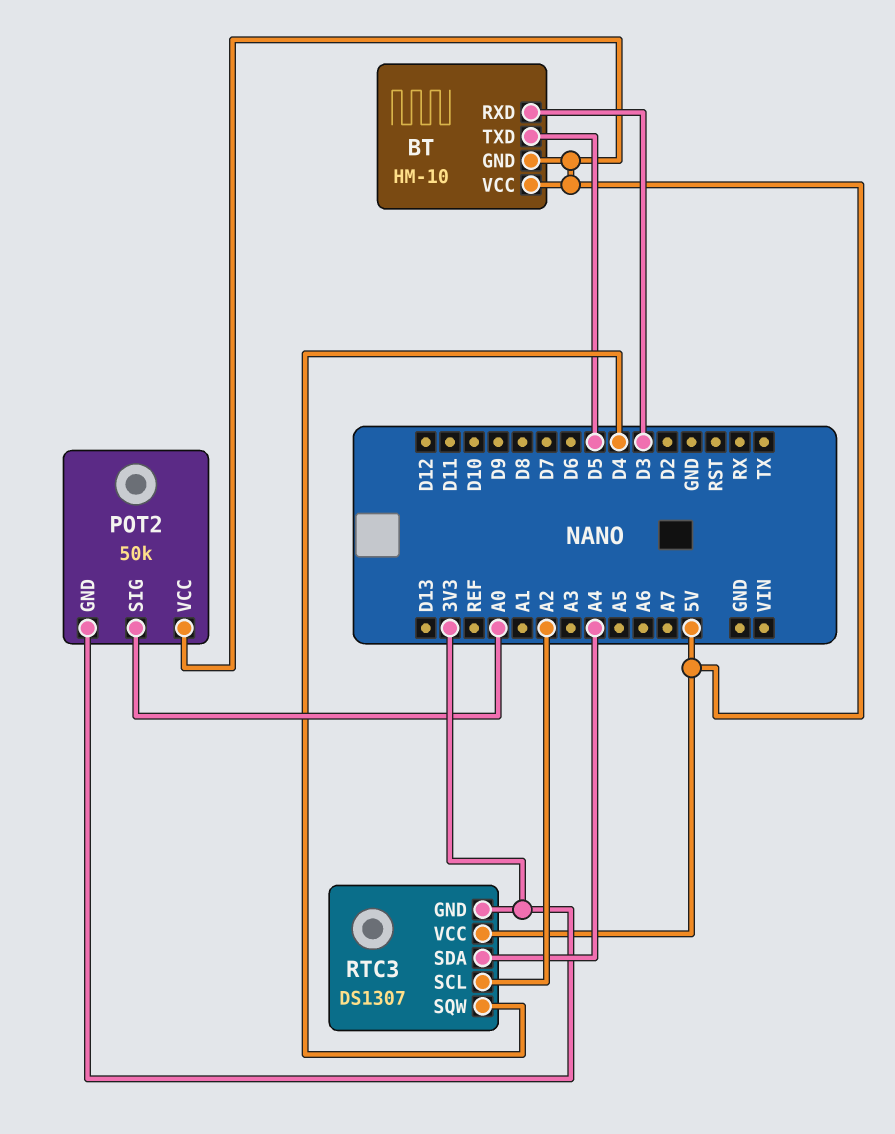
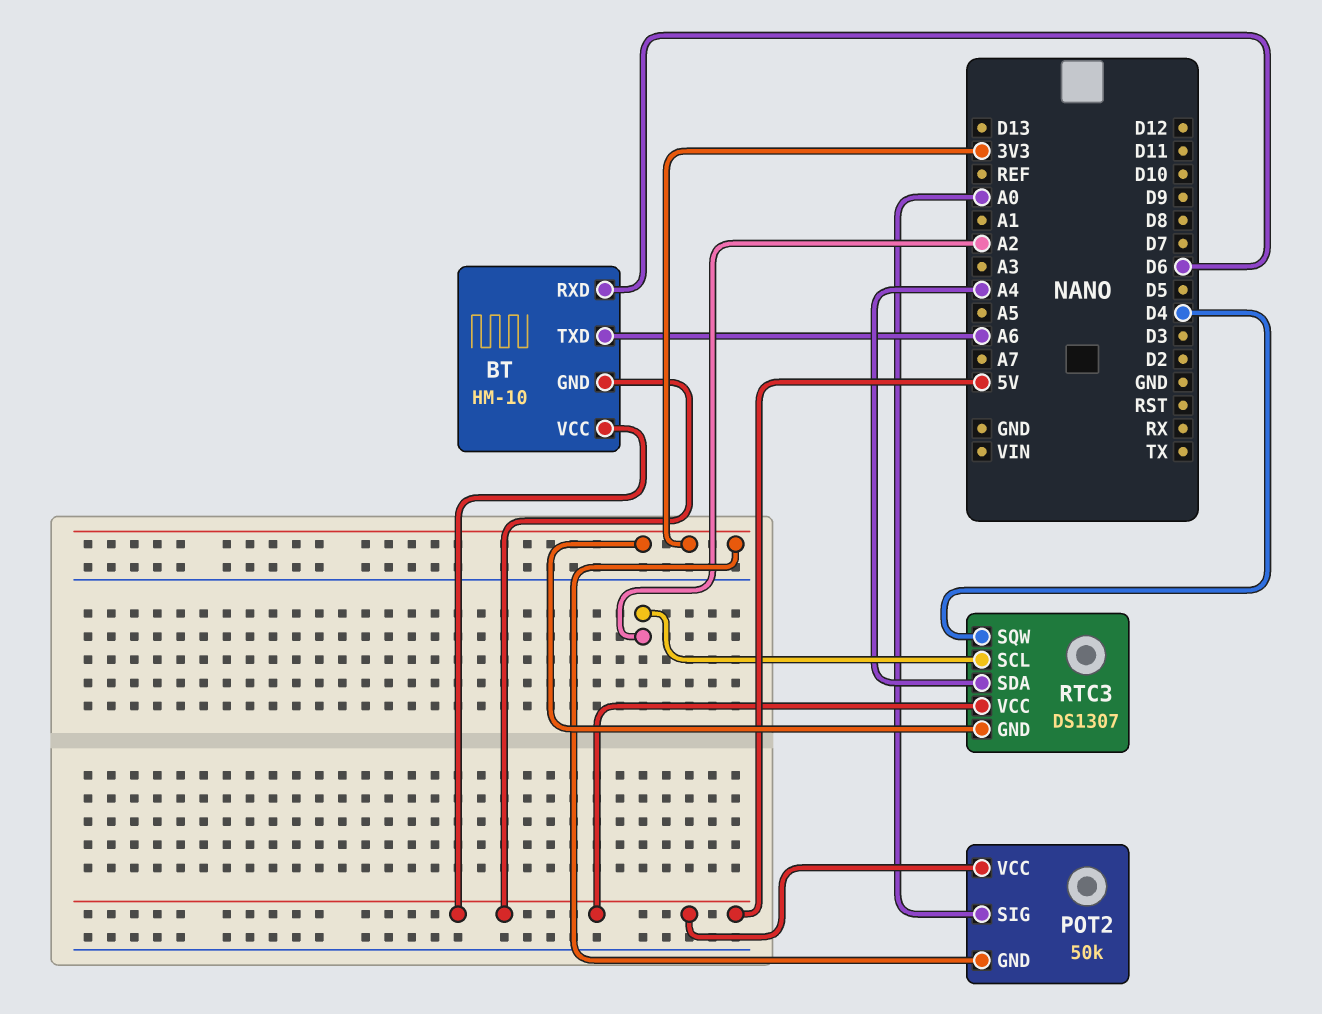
BT pin RXD: D3 -> D6
BT pin TXD: D5 -> A6

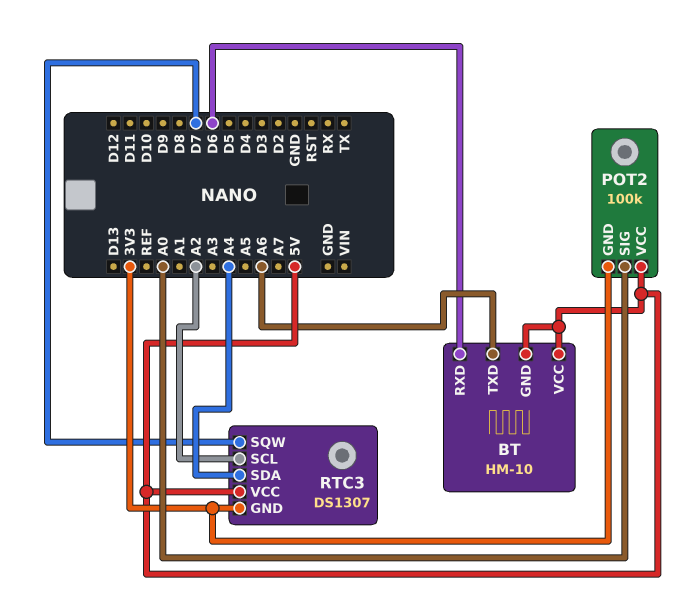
POT2: 50k -> 100k
RTC3 pin SQW: D4 -> D7

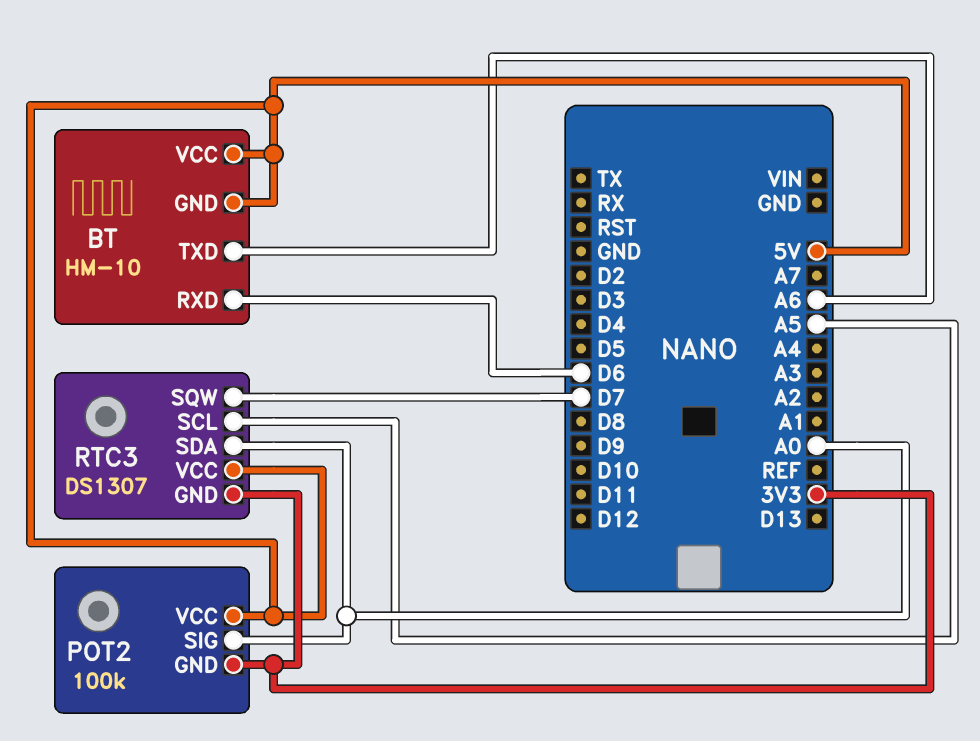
RTC3 pin SCL: A2 -> A5
RTC3 pin SDA: A4 -> A0

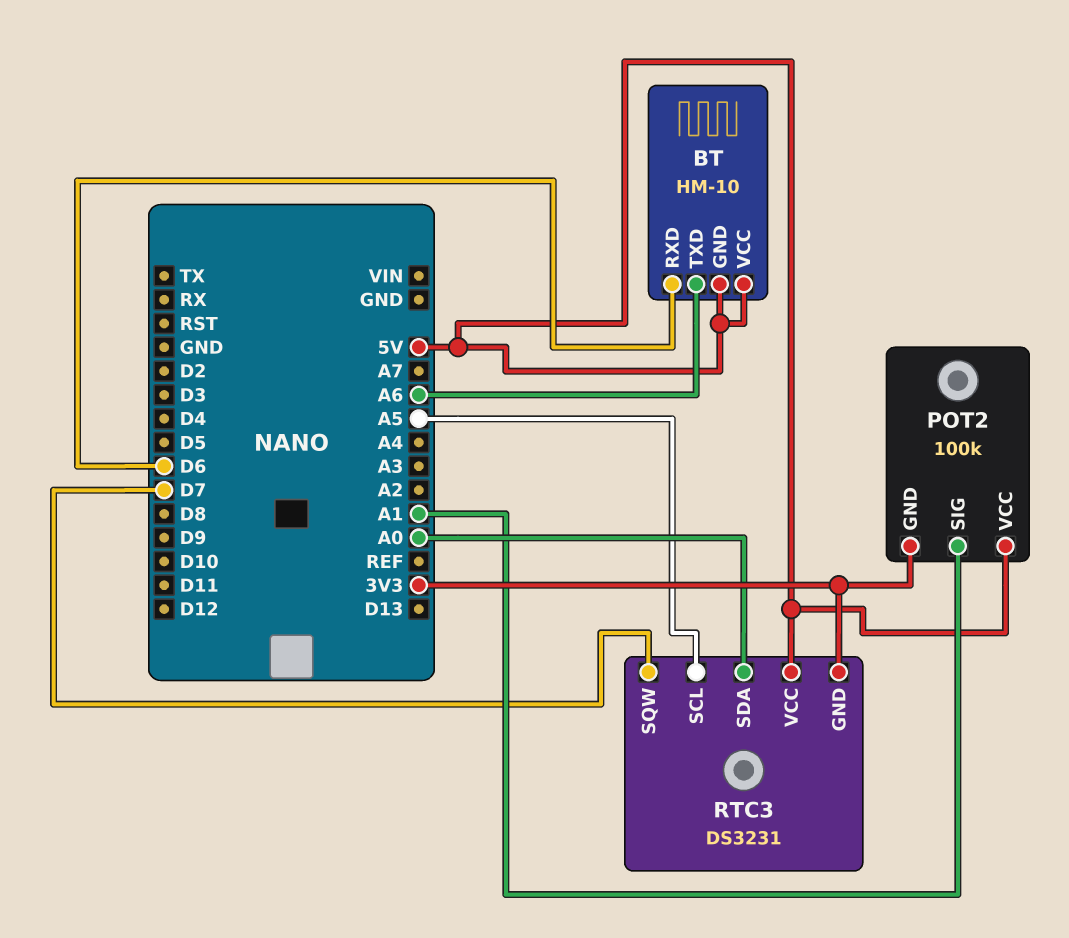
POT2 pin SIG: A0 -> A1
RTC3: DS1307 -> DS3231

